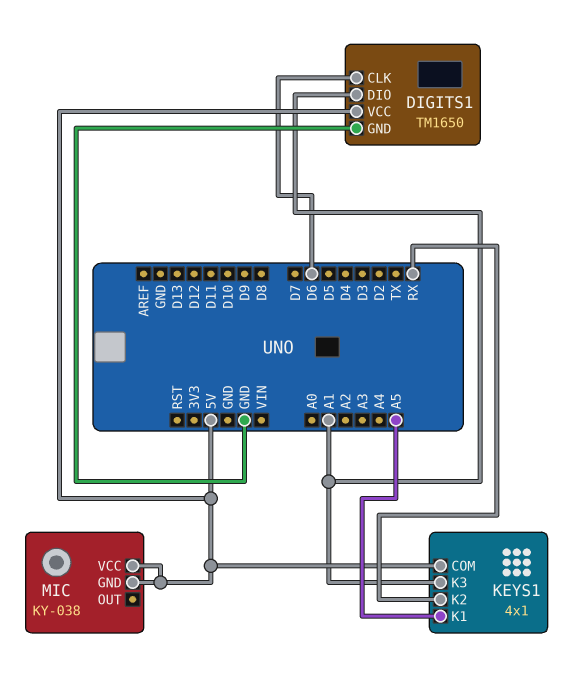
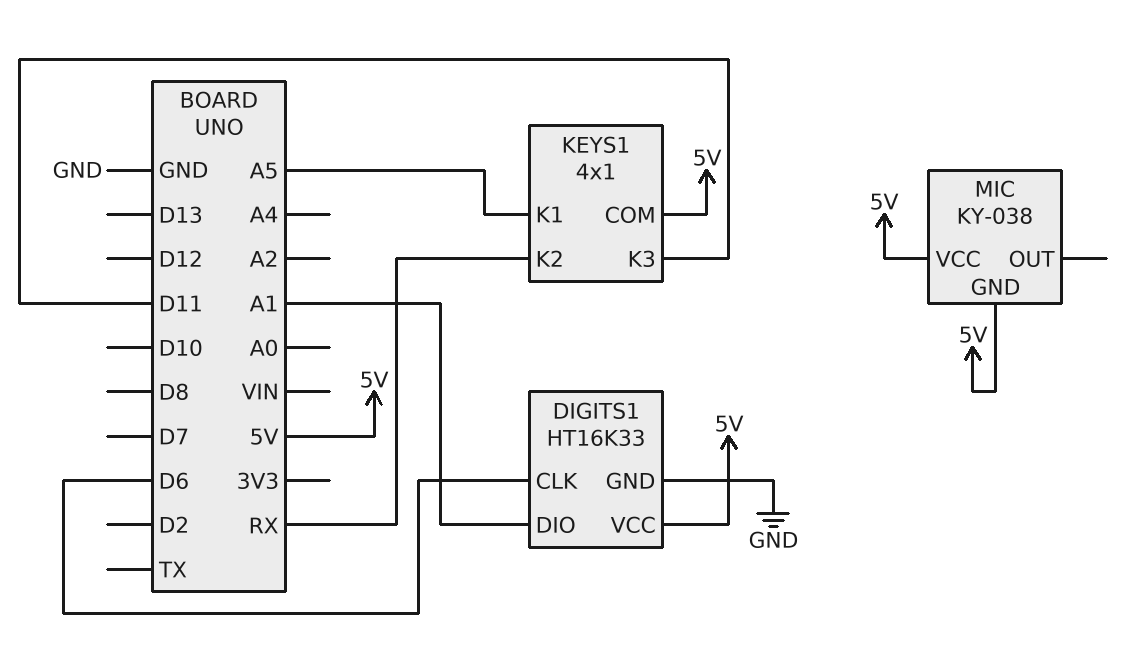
DIGITS1: TM1650 -> HT16K33
KEYS1 pin K3: A1 -> D11

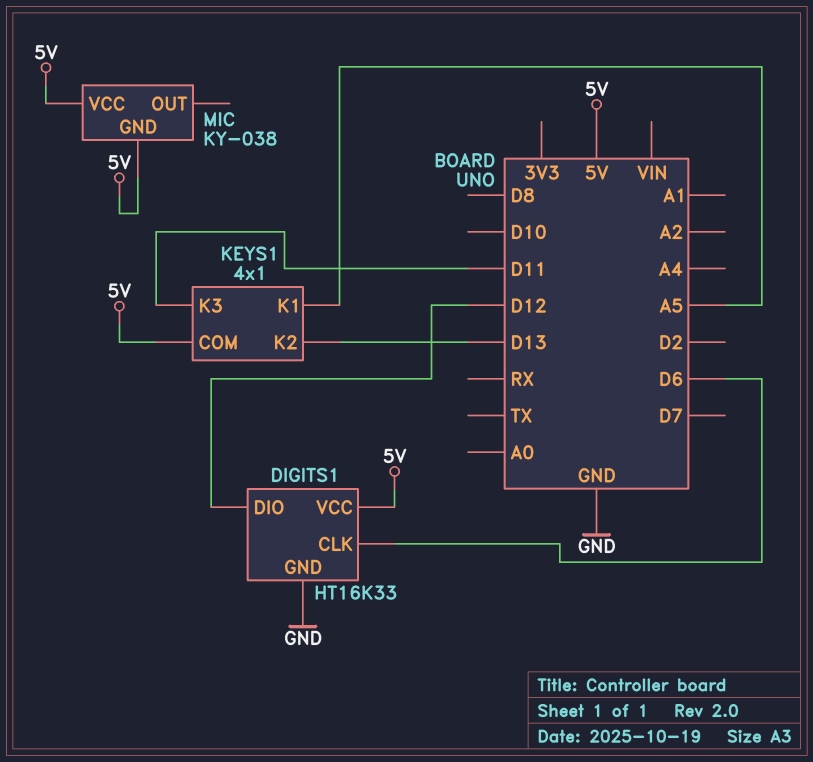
DIGITS1 pin DIO: A1 -> D12
KEYS1 pin K2: RX -> D13

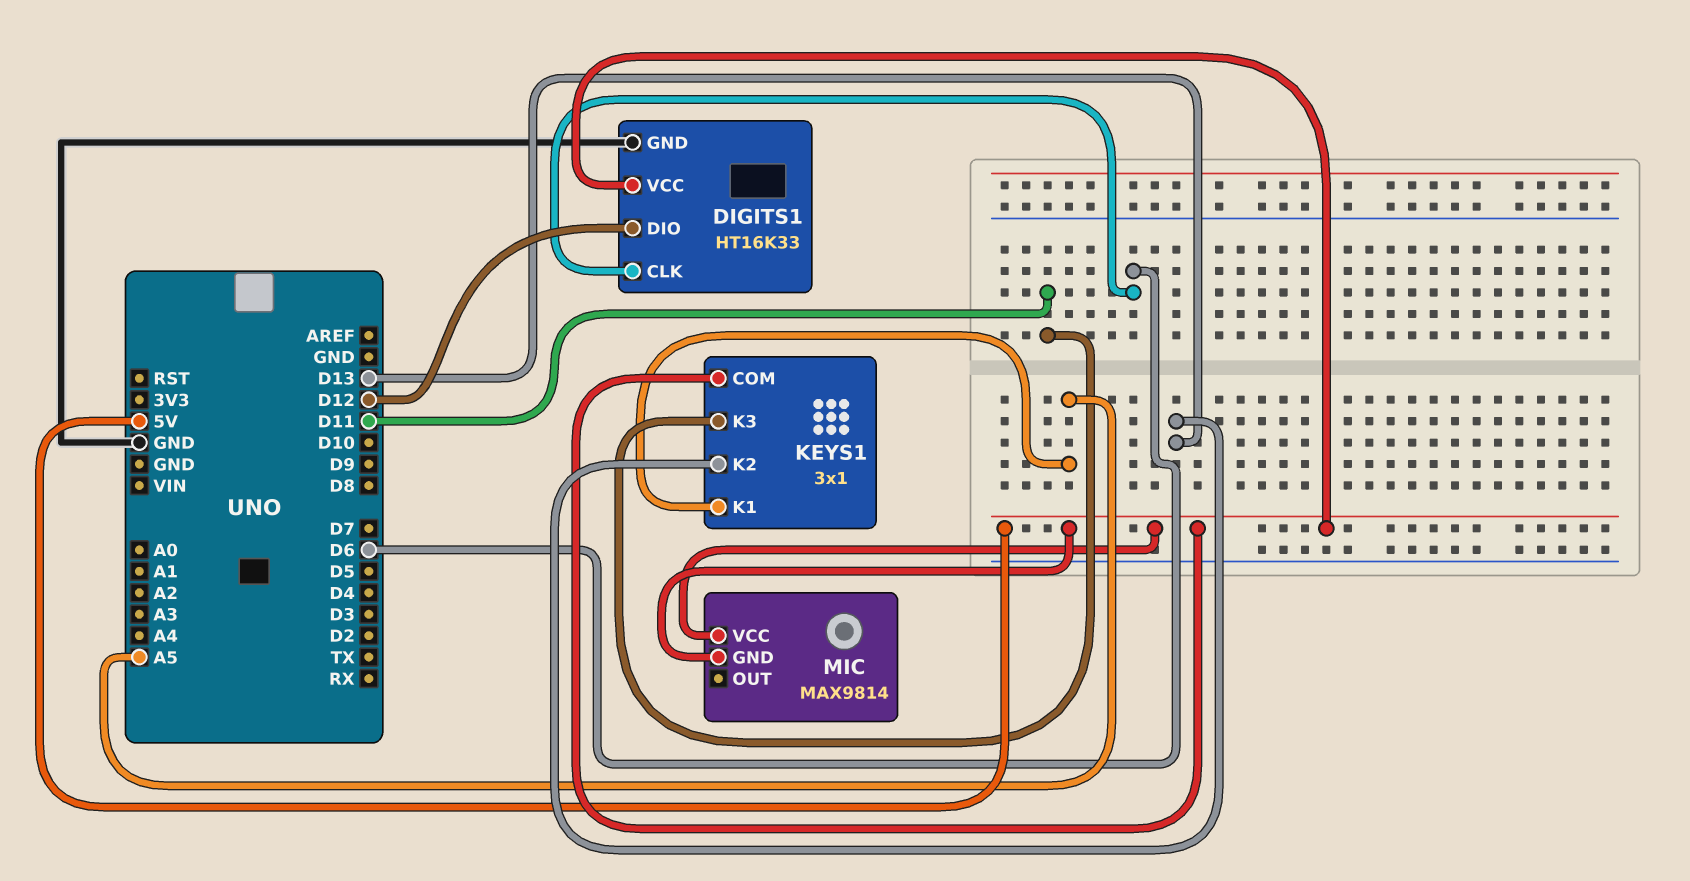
KEYS1: 4x1 -> 3x1
MIC: KY-038 -> MAX9814

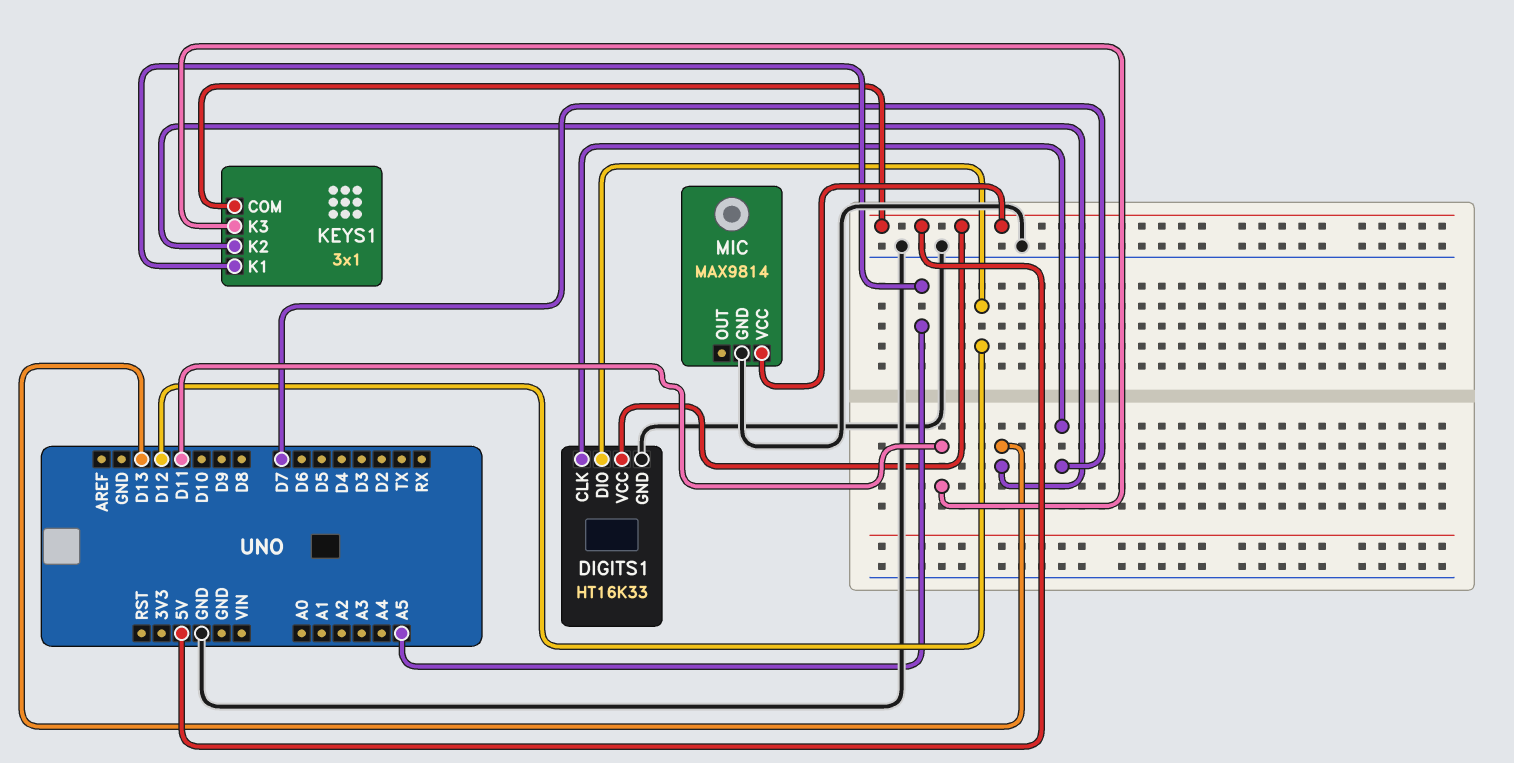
DIGITS1 pin CLK: D6 -> D7
MIC pin GND: 5V -> GND

